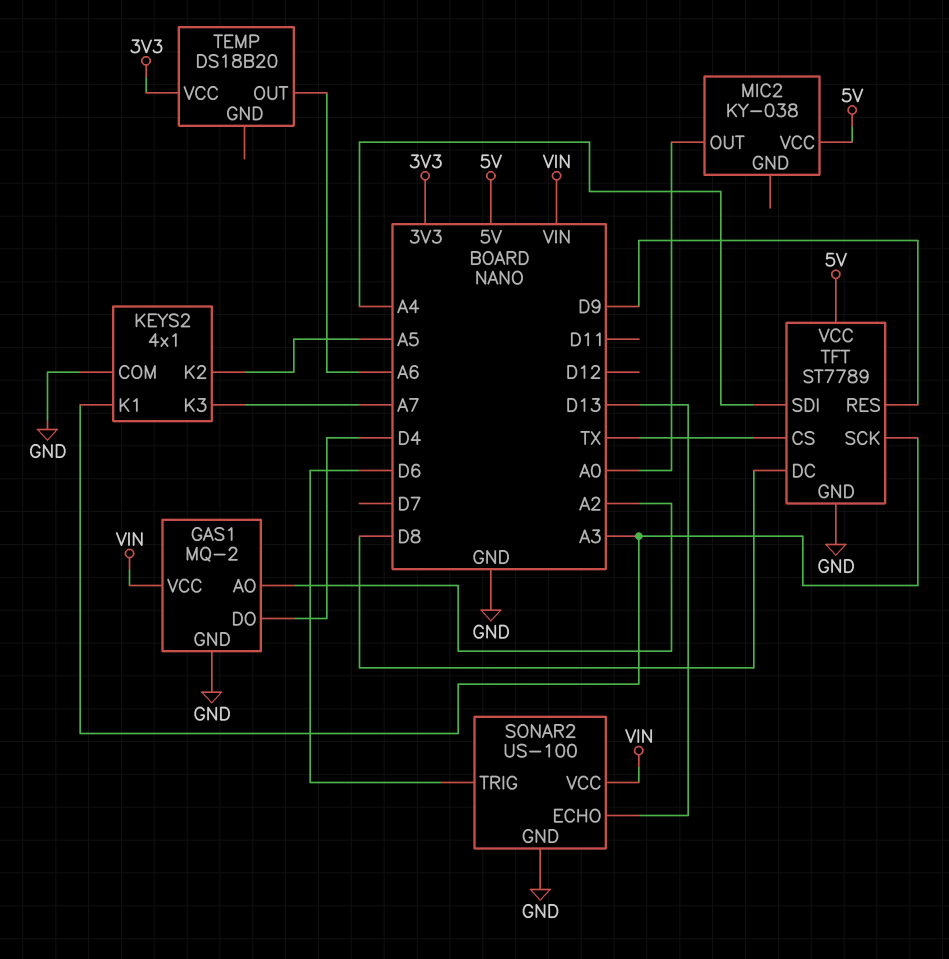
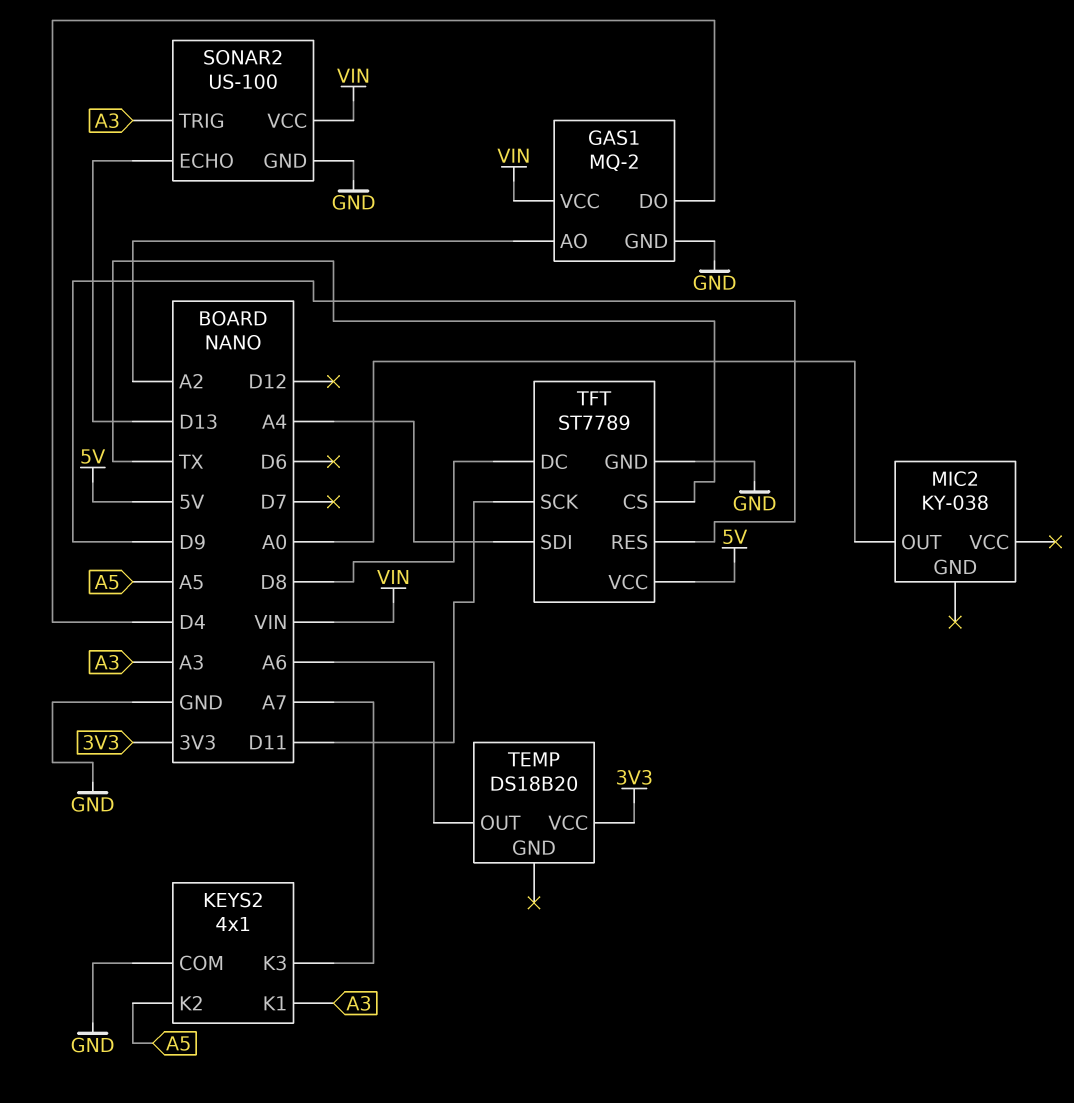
MIC2 pin VCC: 5V -> none
SONAR2 pin TRIG: D6 -> A3
TFT pin SCK: A3 -> D11

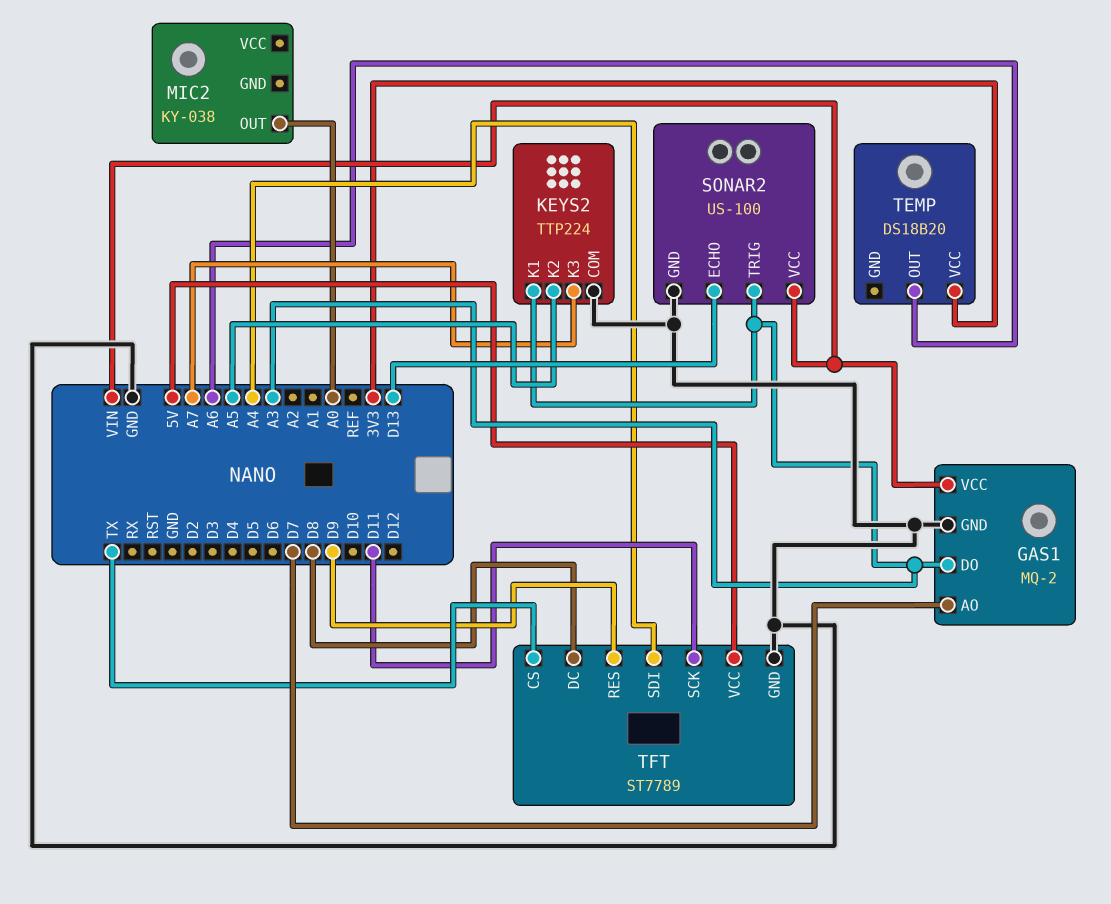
GAS1 pin AO: A2 -> D7
GAS1 pin DO: D4 -> A3
KEYS2: 4x1 -> TTP224

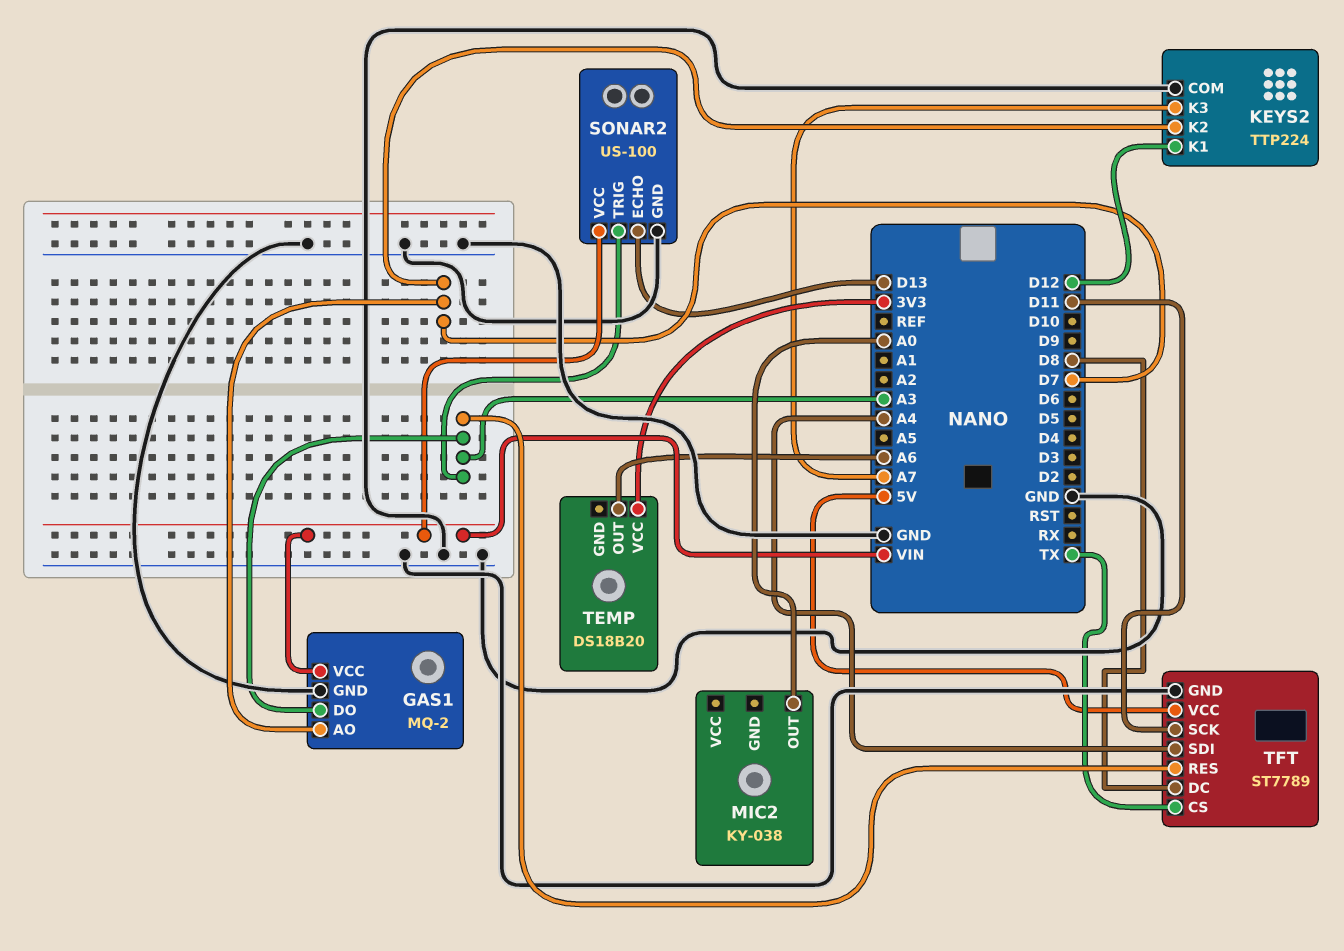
KEYS2 pin K1: A3 -> D12
KEYS2 pin K2: A5 -> D7
TFT pin RES: D9 -> A3

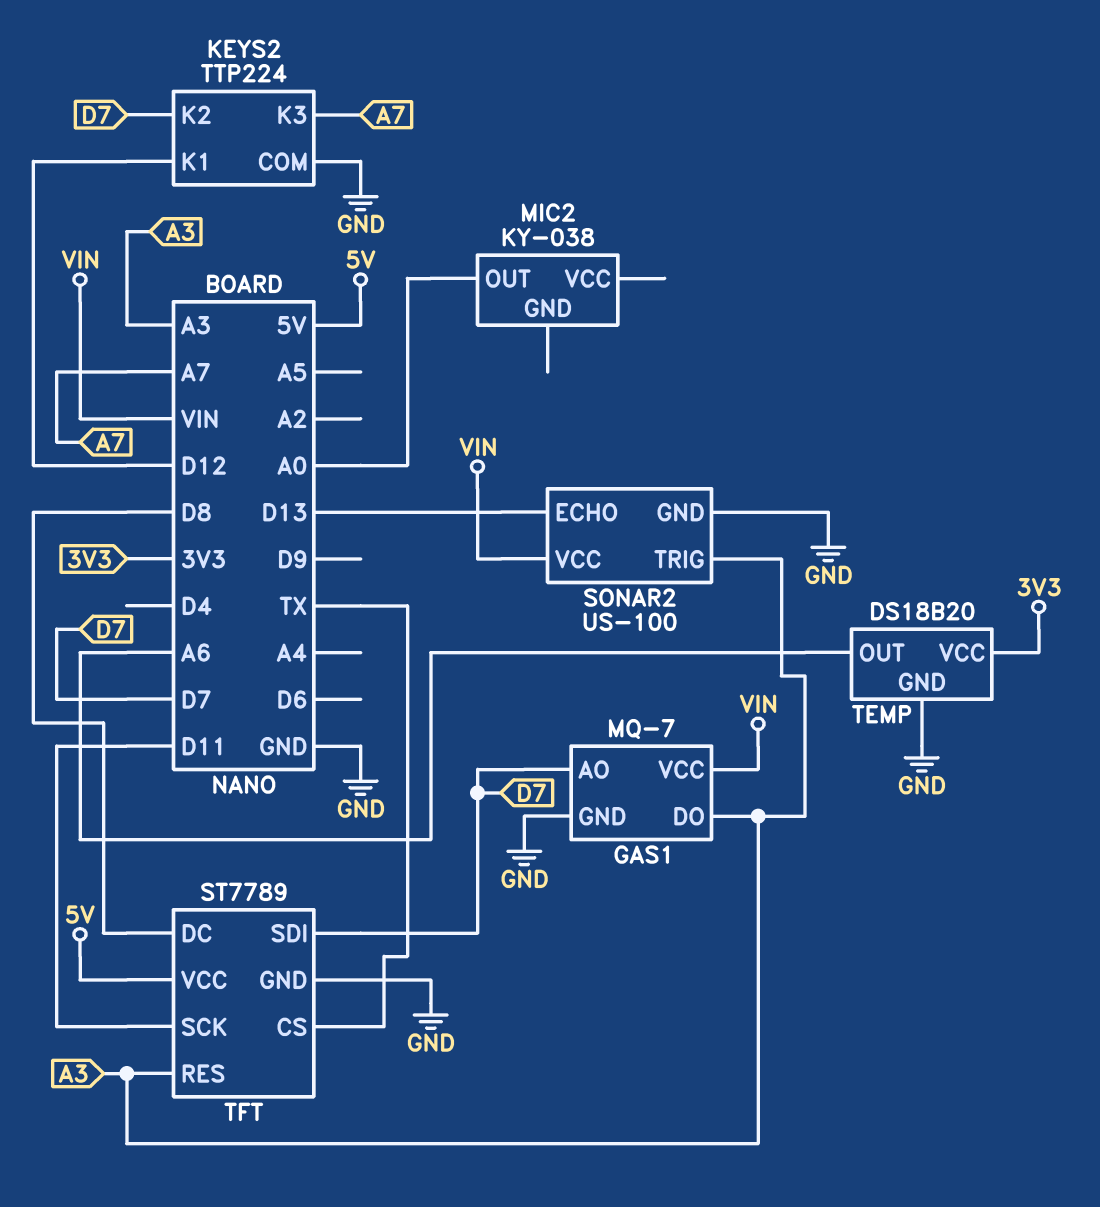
GAS1: MQ-2 -> MQ-7
TEMP pin GND: none -> GND
TFT pin SDI: A4 -> D7

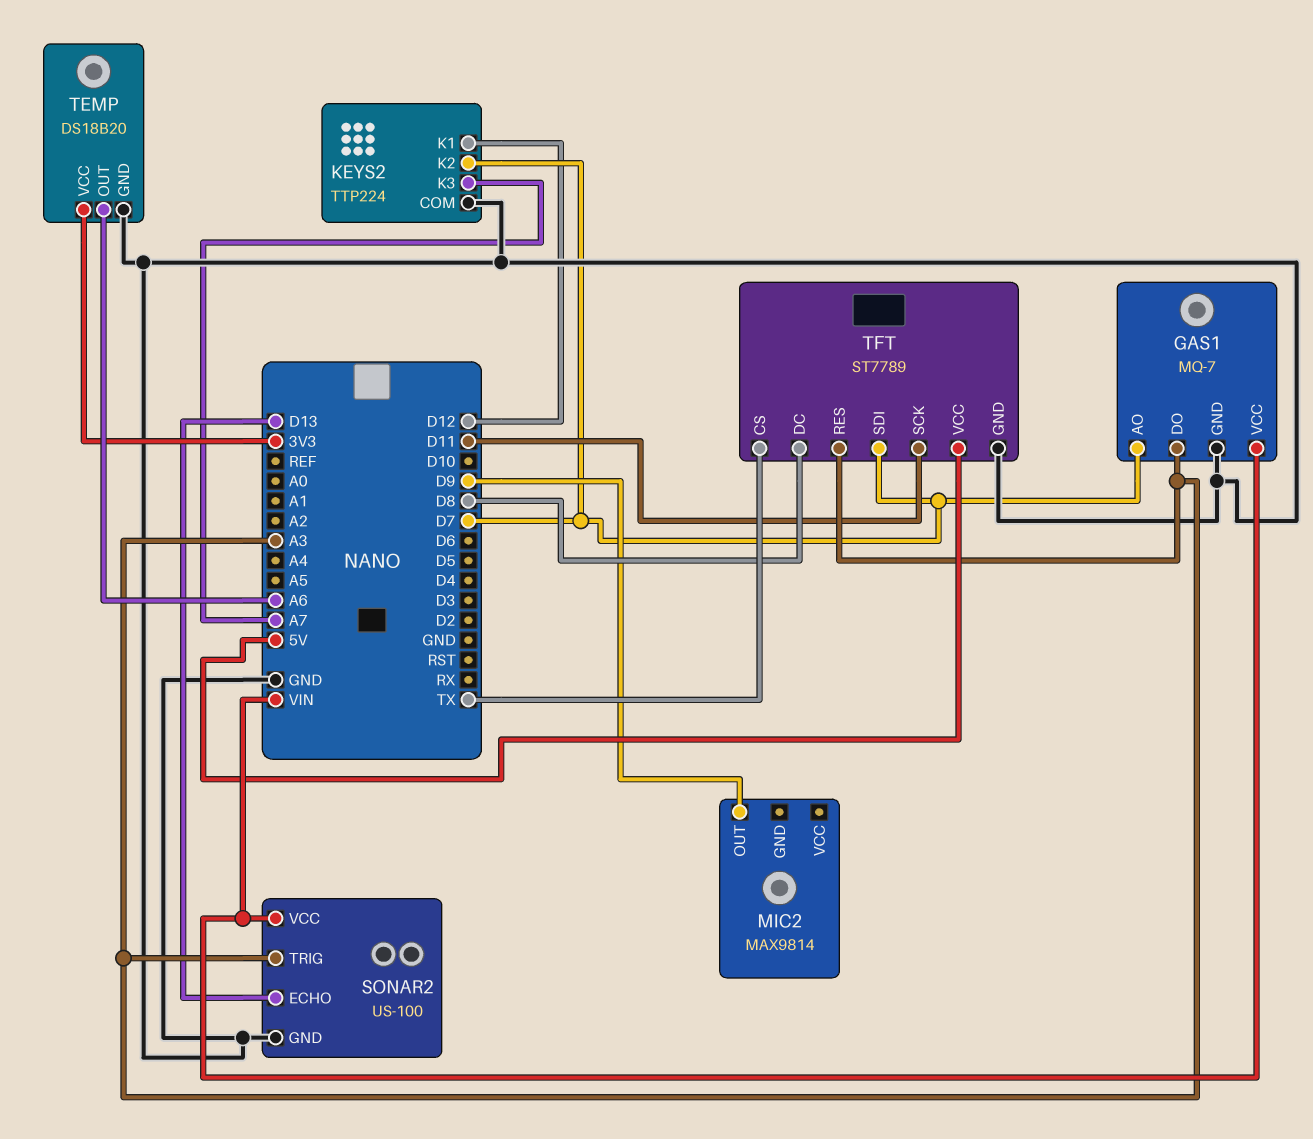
MIC2: KY-038 -> MAX9814
MIC2 pin OUT: A0 -> D9

